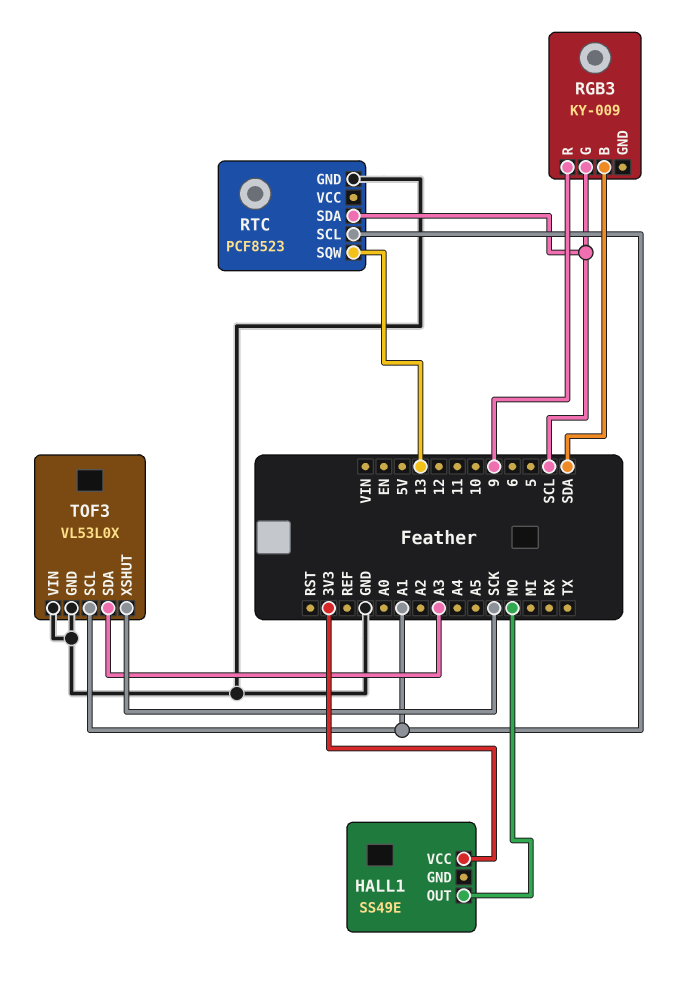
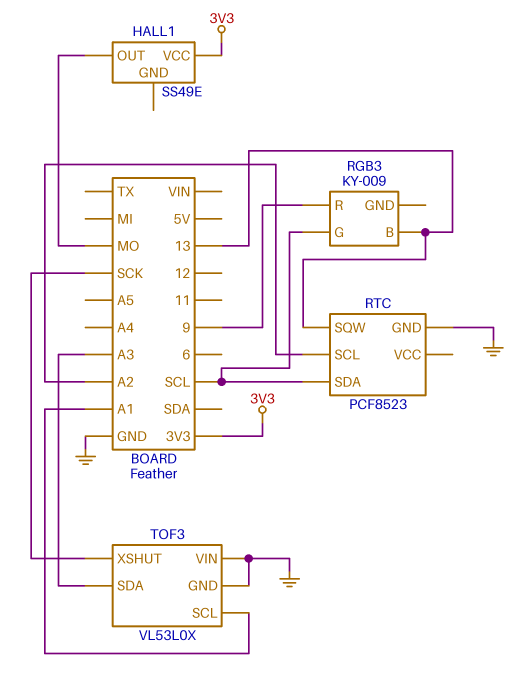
RGB3 pin B: SDA -> 13
RTC pin SCL: A1 -> A2

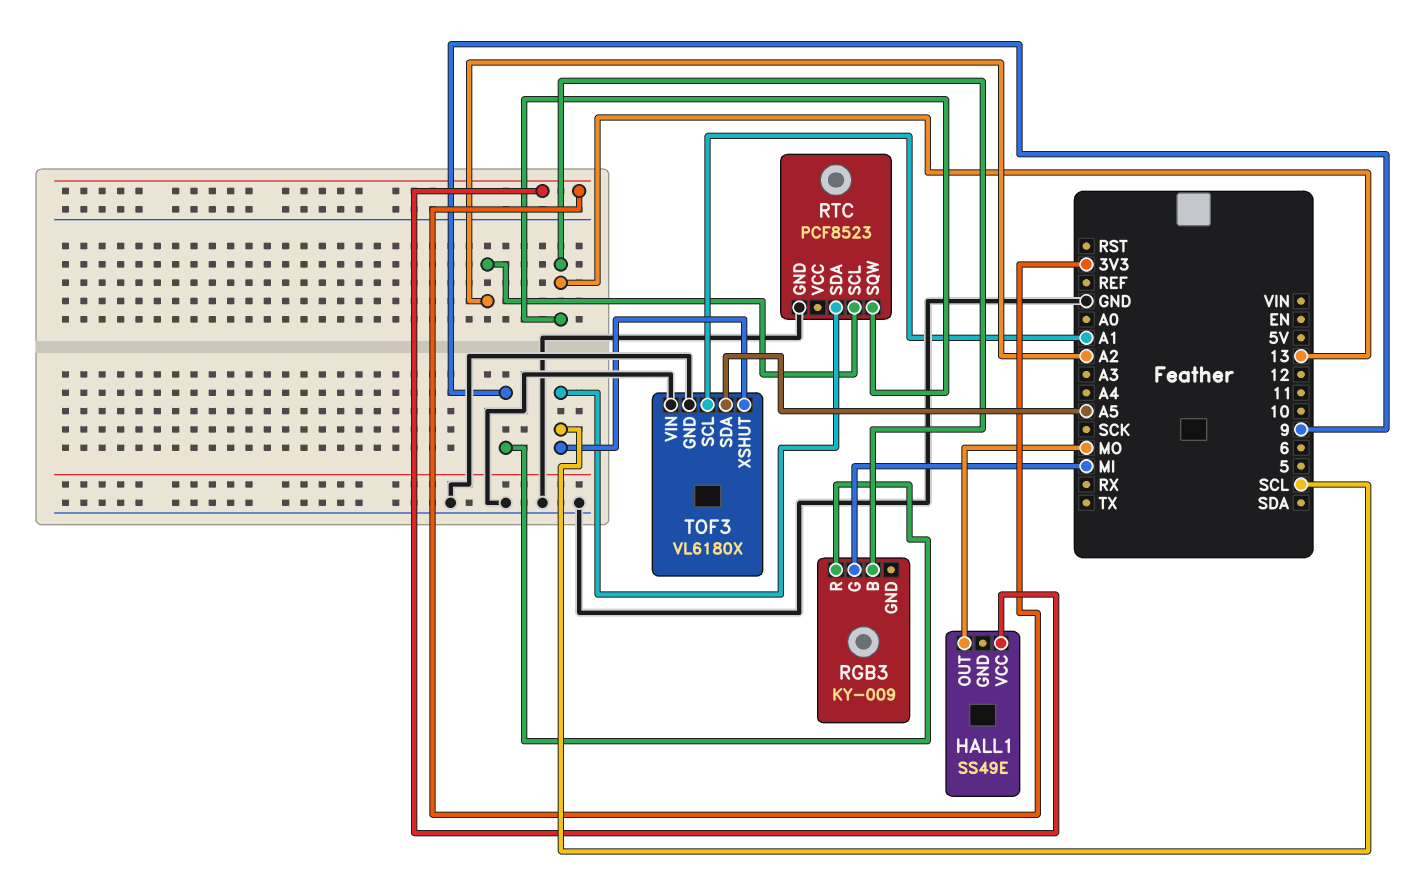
RGB3 pin G: SCL -> MI
TOF3: VL53L0X -> VL6180X
TOF3 pin SDA: A3 -> A5
TOF3 pin XSHUT: SCK -> SCL

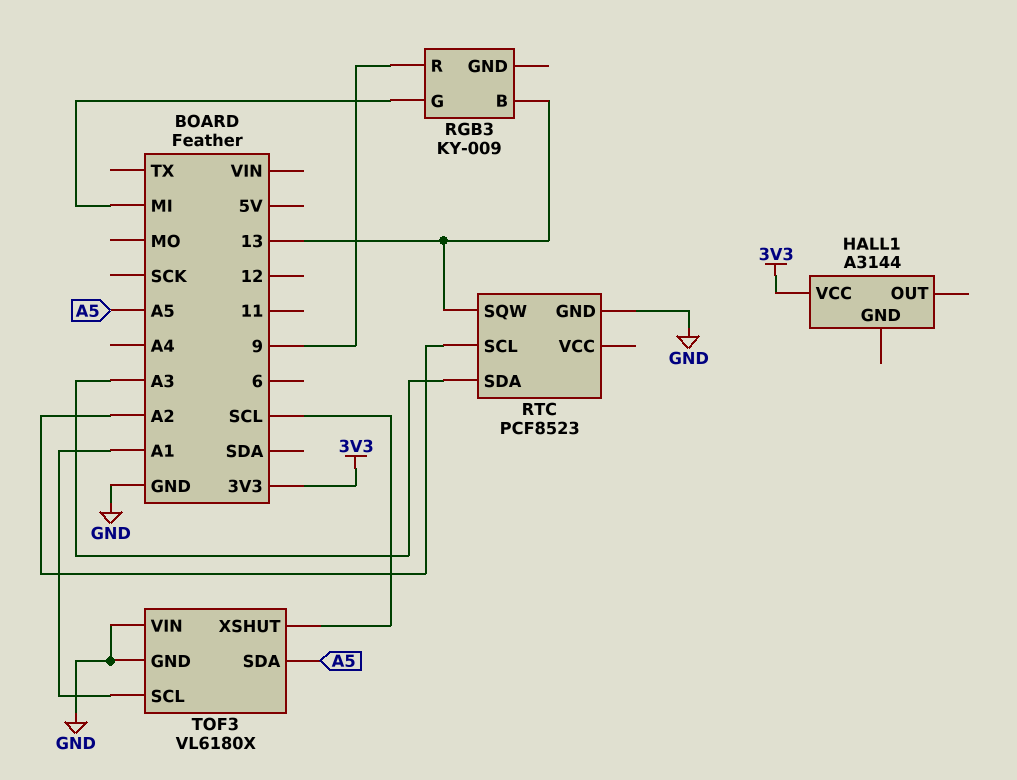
HALL1: SS49E -> A3144
HALL1 pin OUT: MO -> none
RTC pin SDA: SCL -> A3

